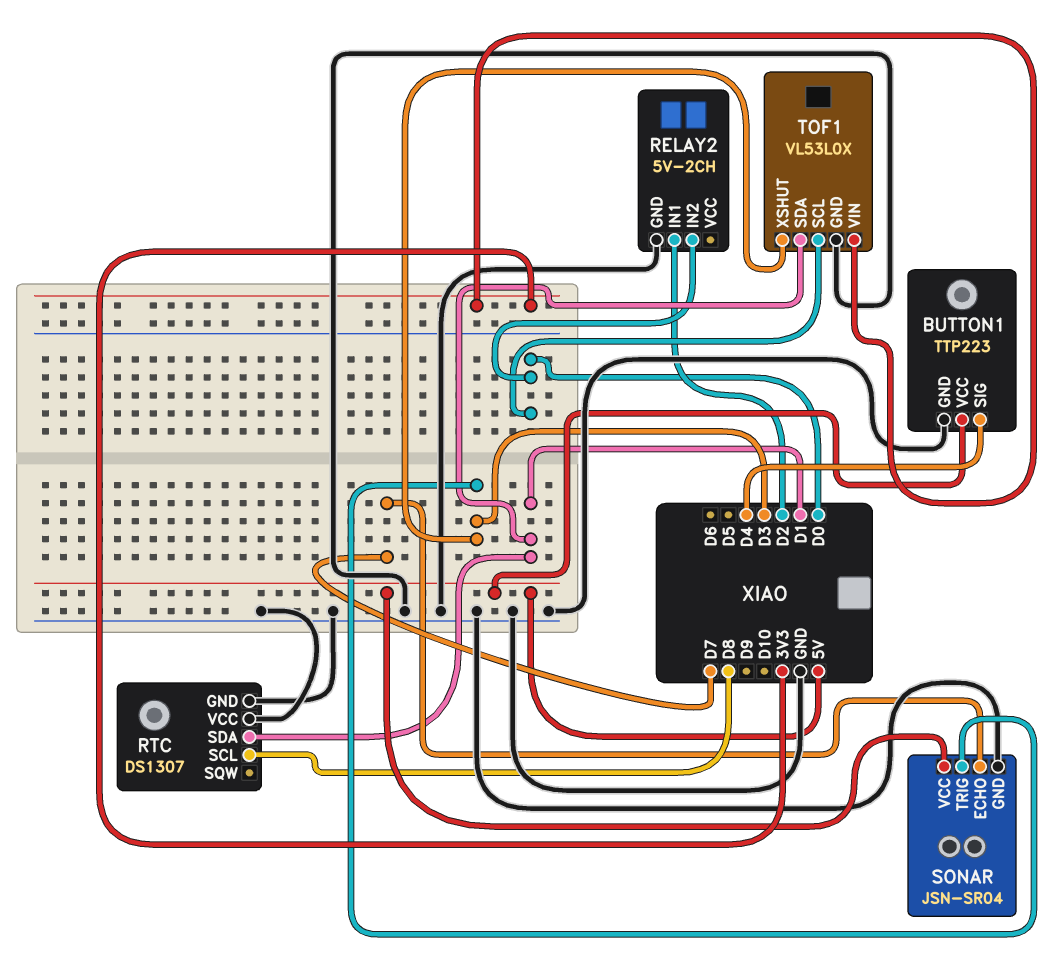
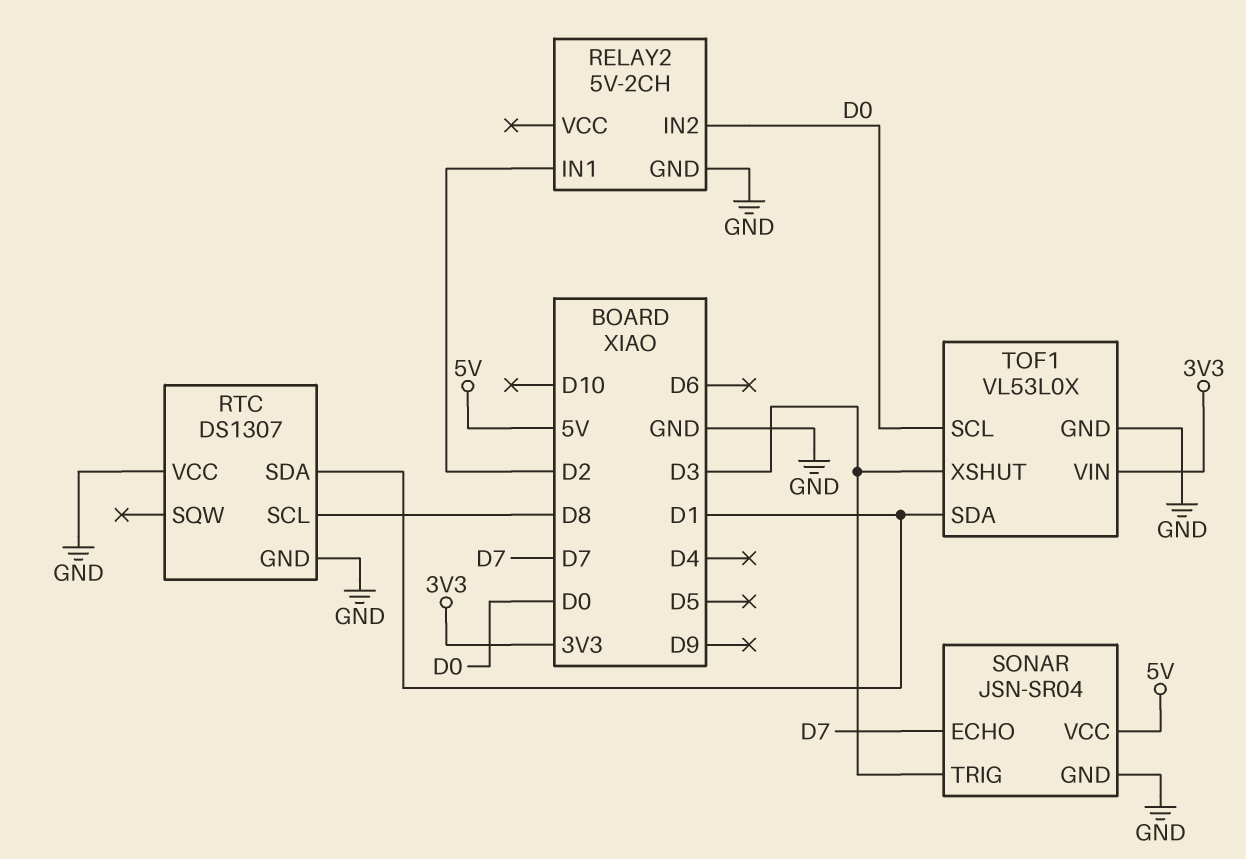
BUTTON1: TTP223 -> none
BUTTON1 pin GND: GND -> none
BUTTON1 pin SIG: D4 -> none
BUTTON1 pin VCC: 5V -> none

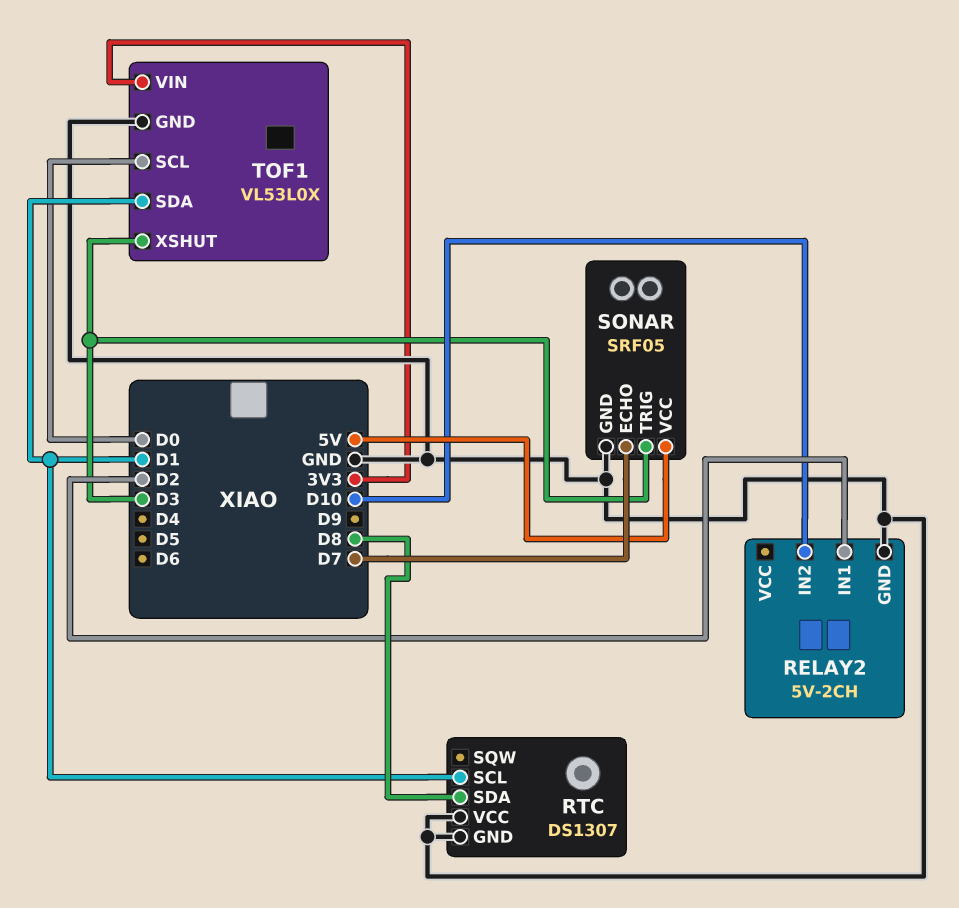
RELAY2 pin IN2: D0 -> D10
RTC pin SCL: D8 -> D1
RTC pin SDA: D1 -> D8
SONAR: JSN-SR04 -> SRF05

